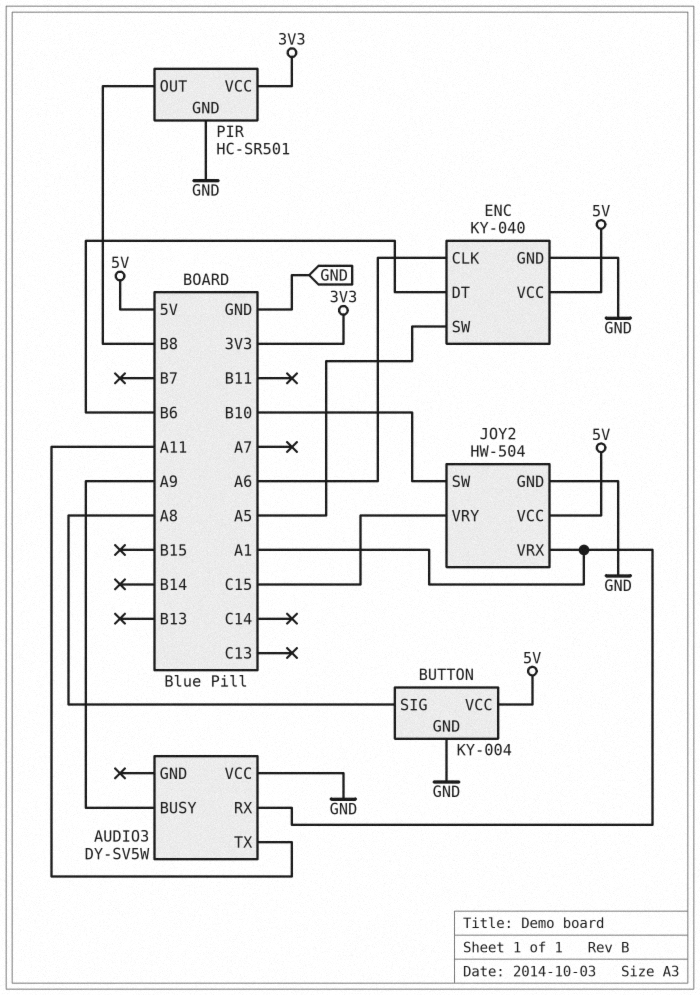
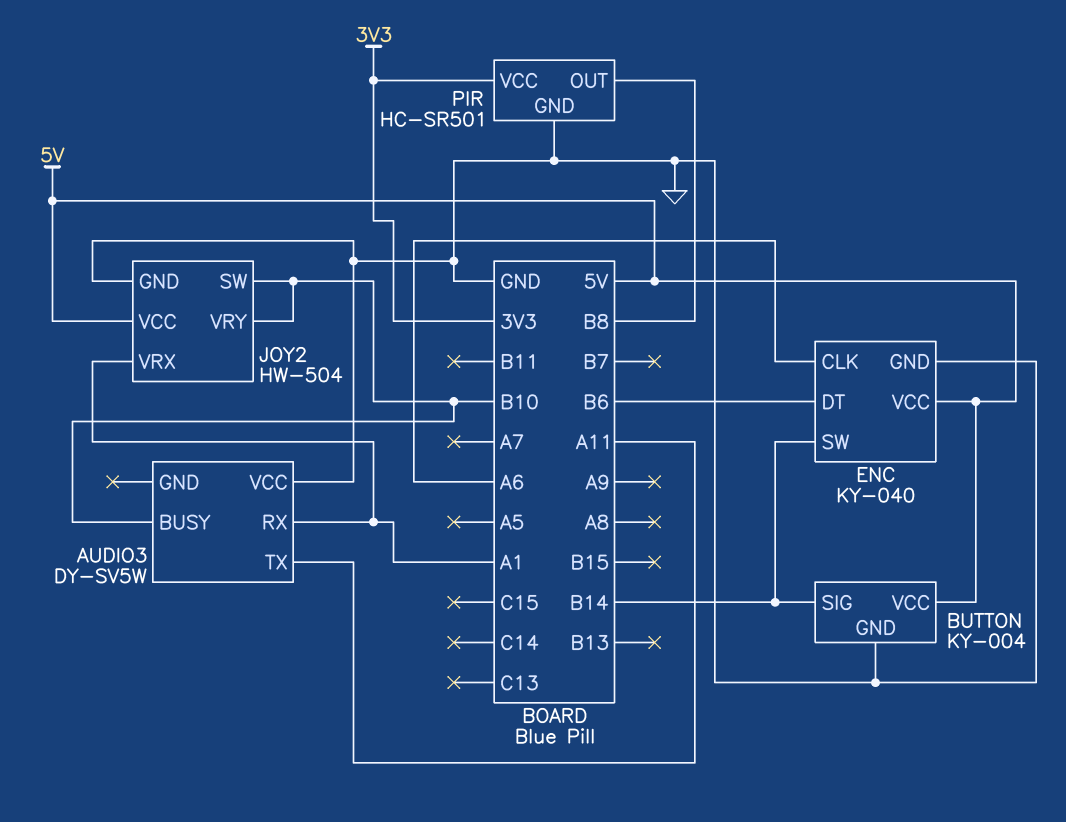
AUDIO3 pin BUSY: A9 -> B10
BUTTON pin SIG: A8 -> B14
ENC pin SW: A5 -> B14
JOY2 pin VRY: C15 -> B10

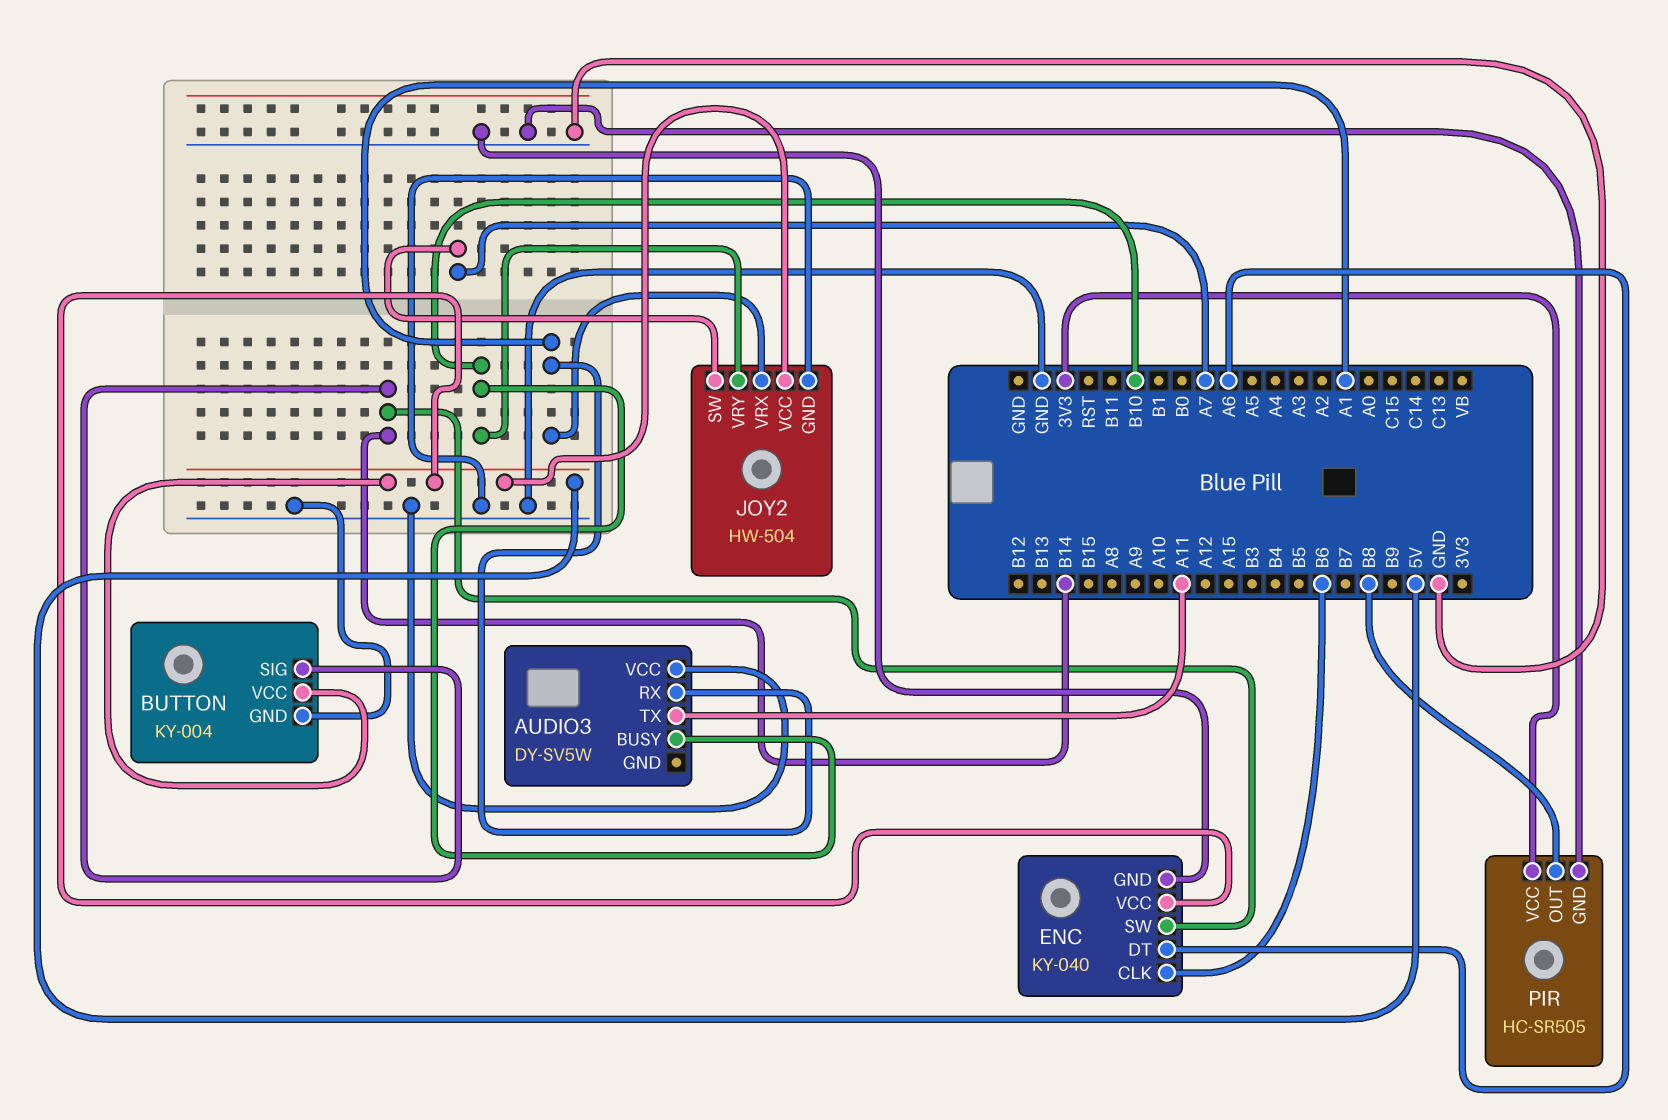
ENC pin CLK: A6 -> B6
ENC pin DT: B6 -> A6
JOY2 pin SW: B10 -> A7
PIR: HC-SR501 -> HC-SR505

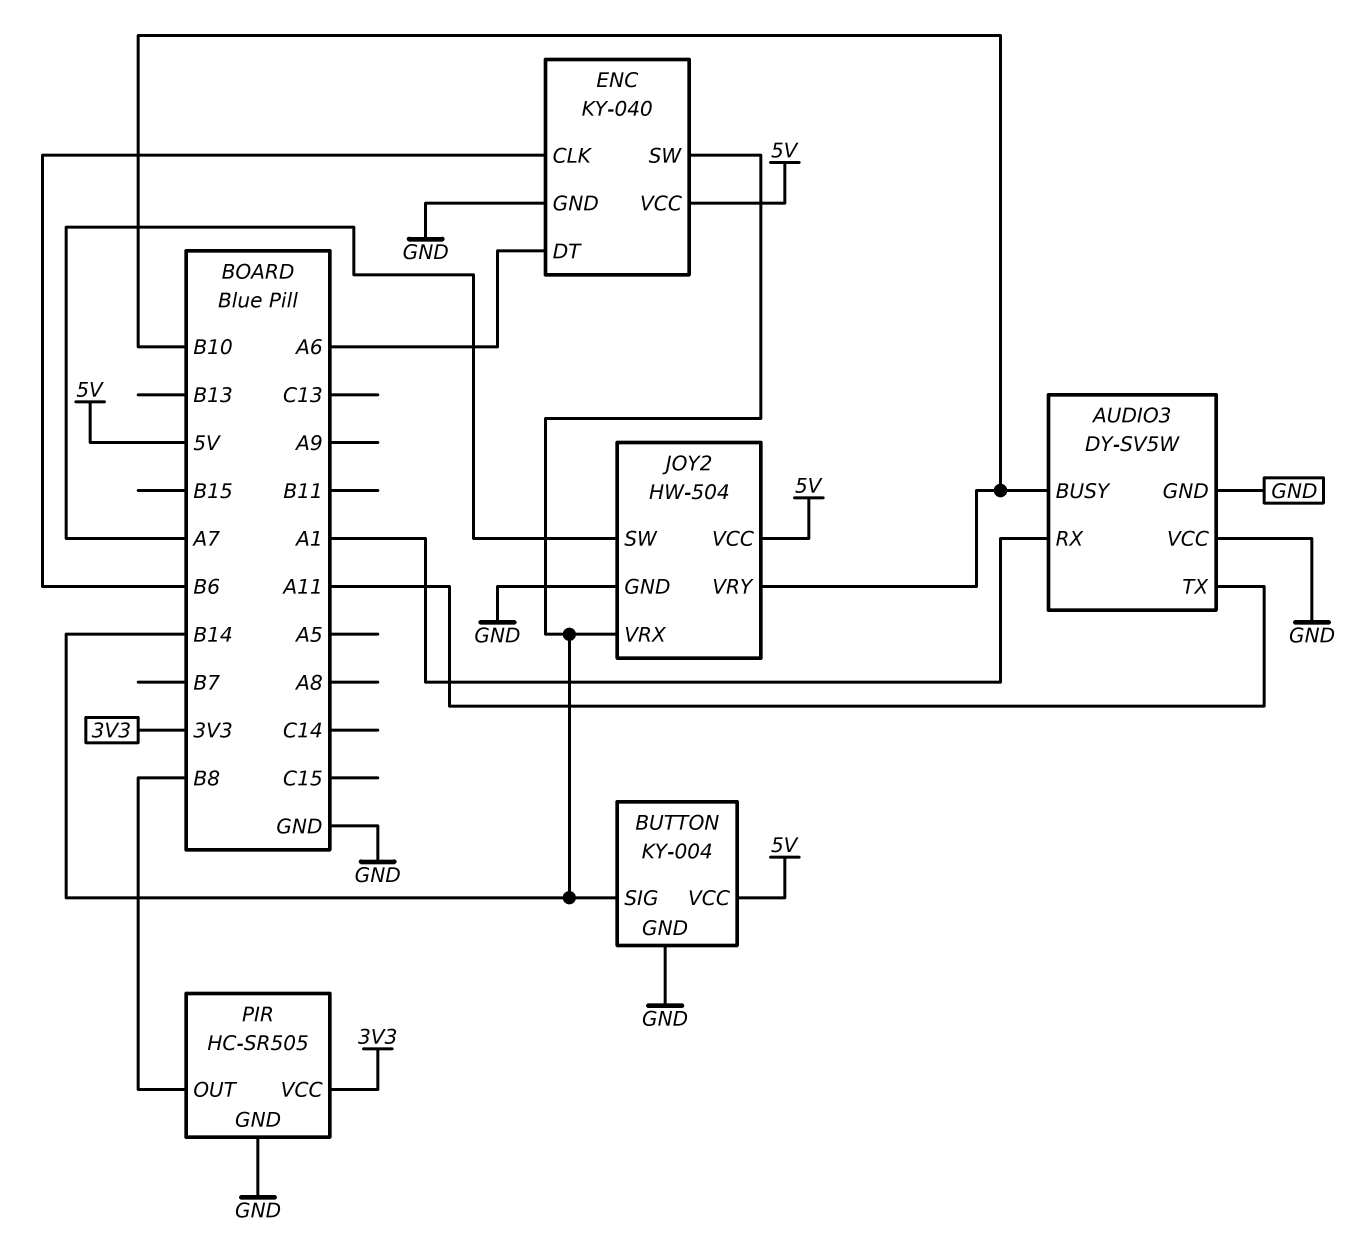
AUDIO3 pin GND: none -> GND
JOY2 pin VRX: A1 -> B14

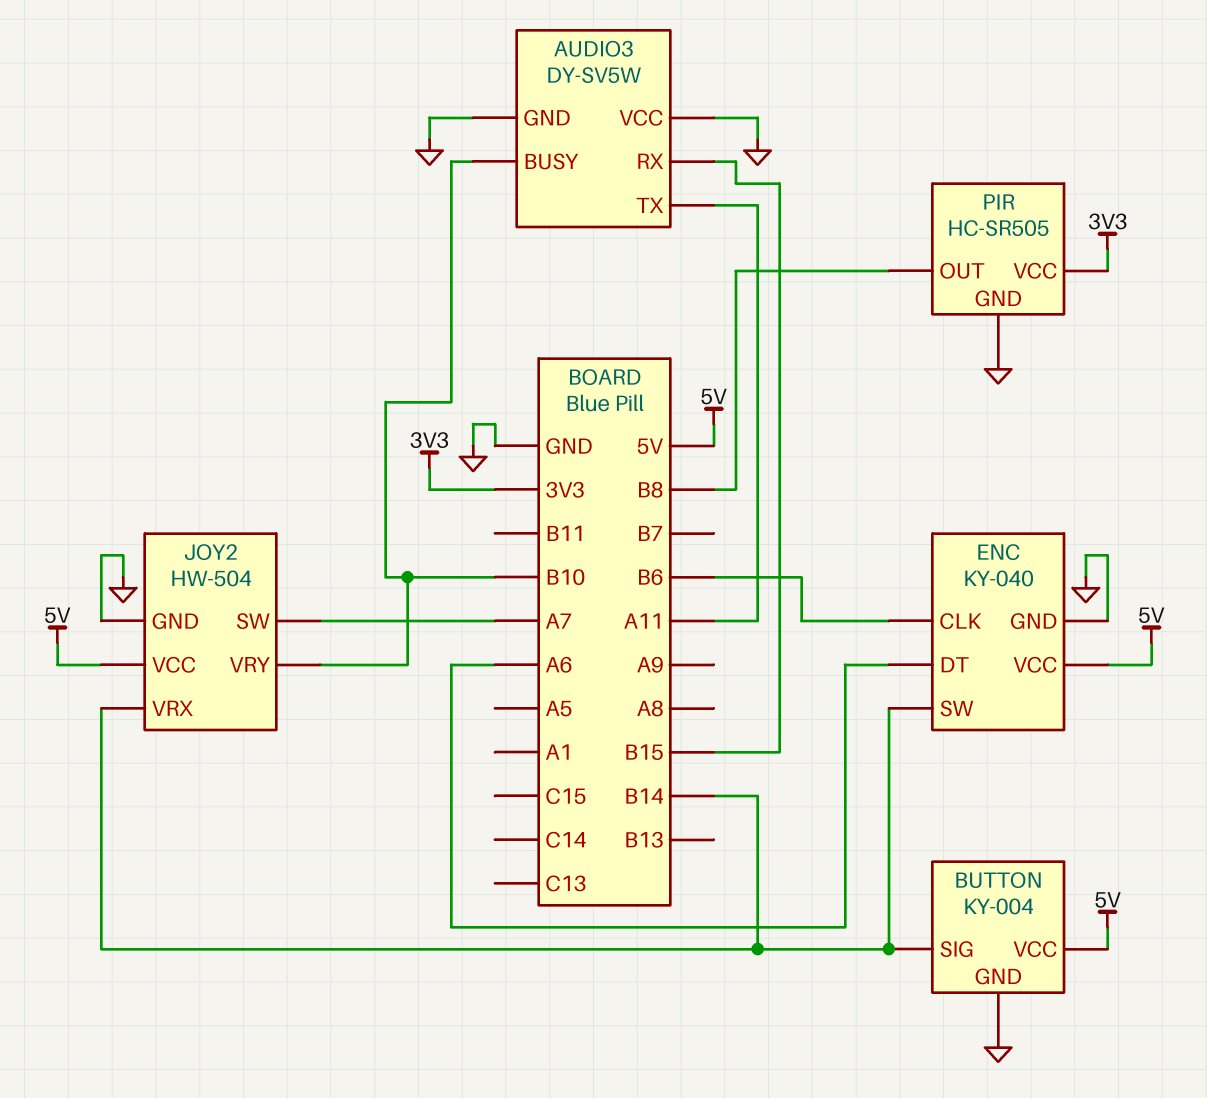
AUDIO3 pin RX: A1 -> B15

